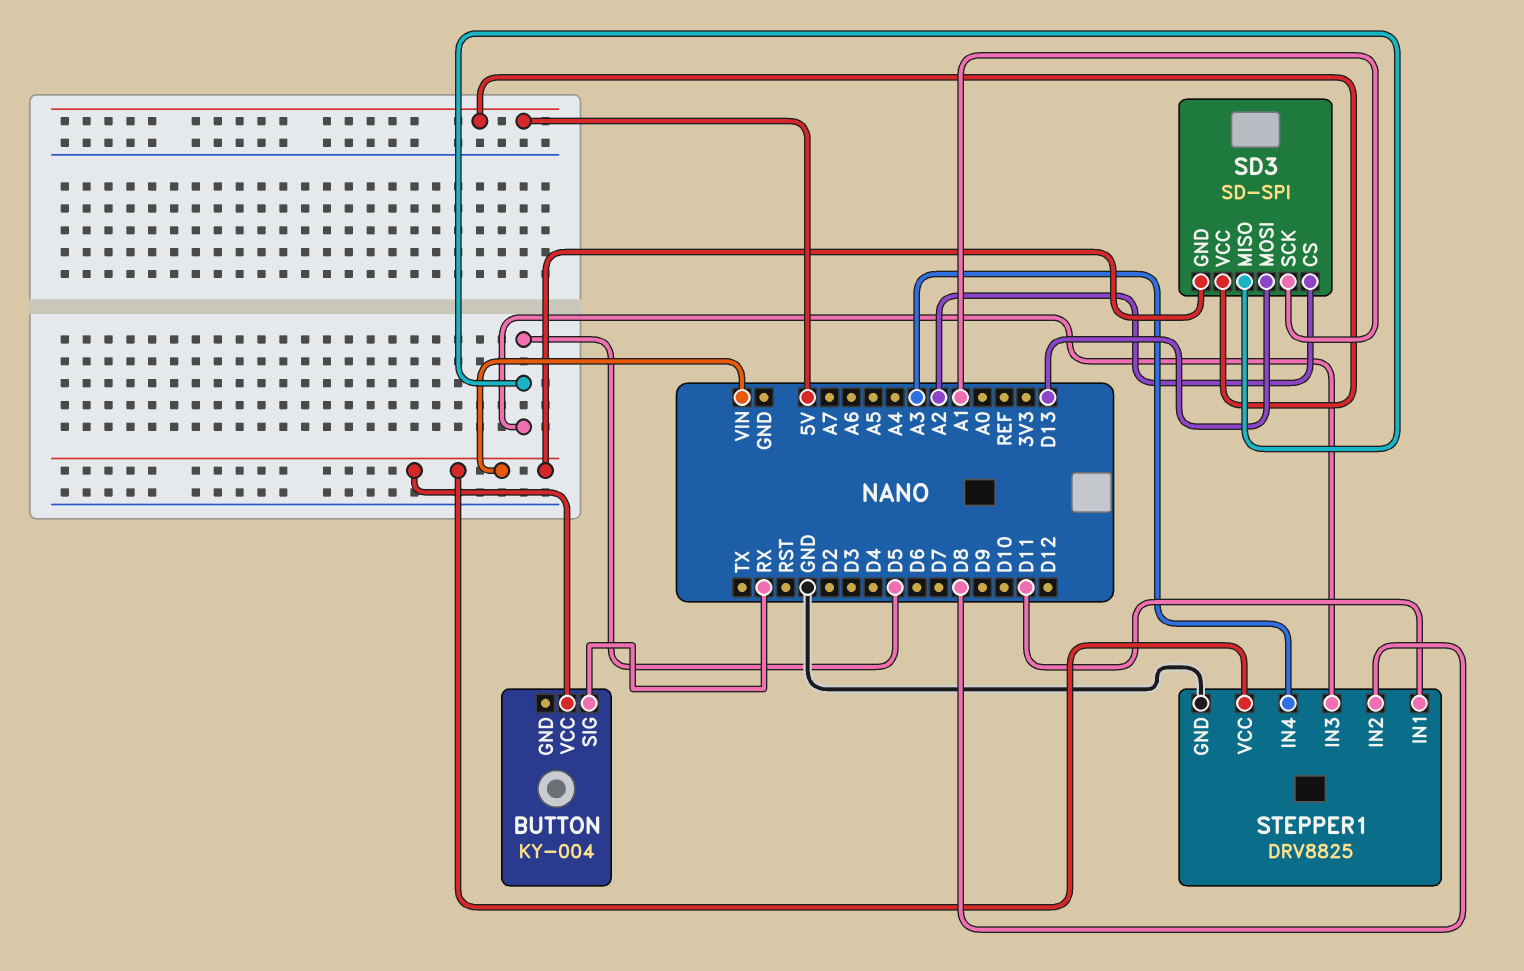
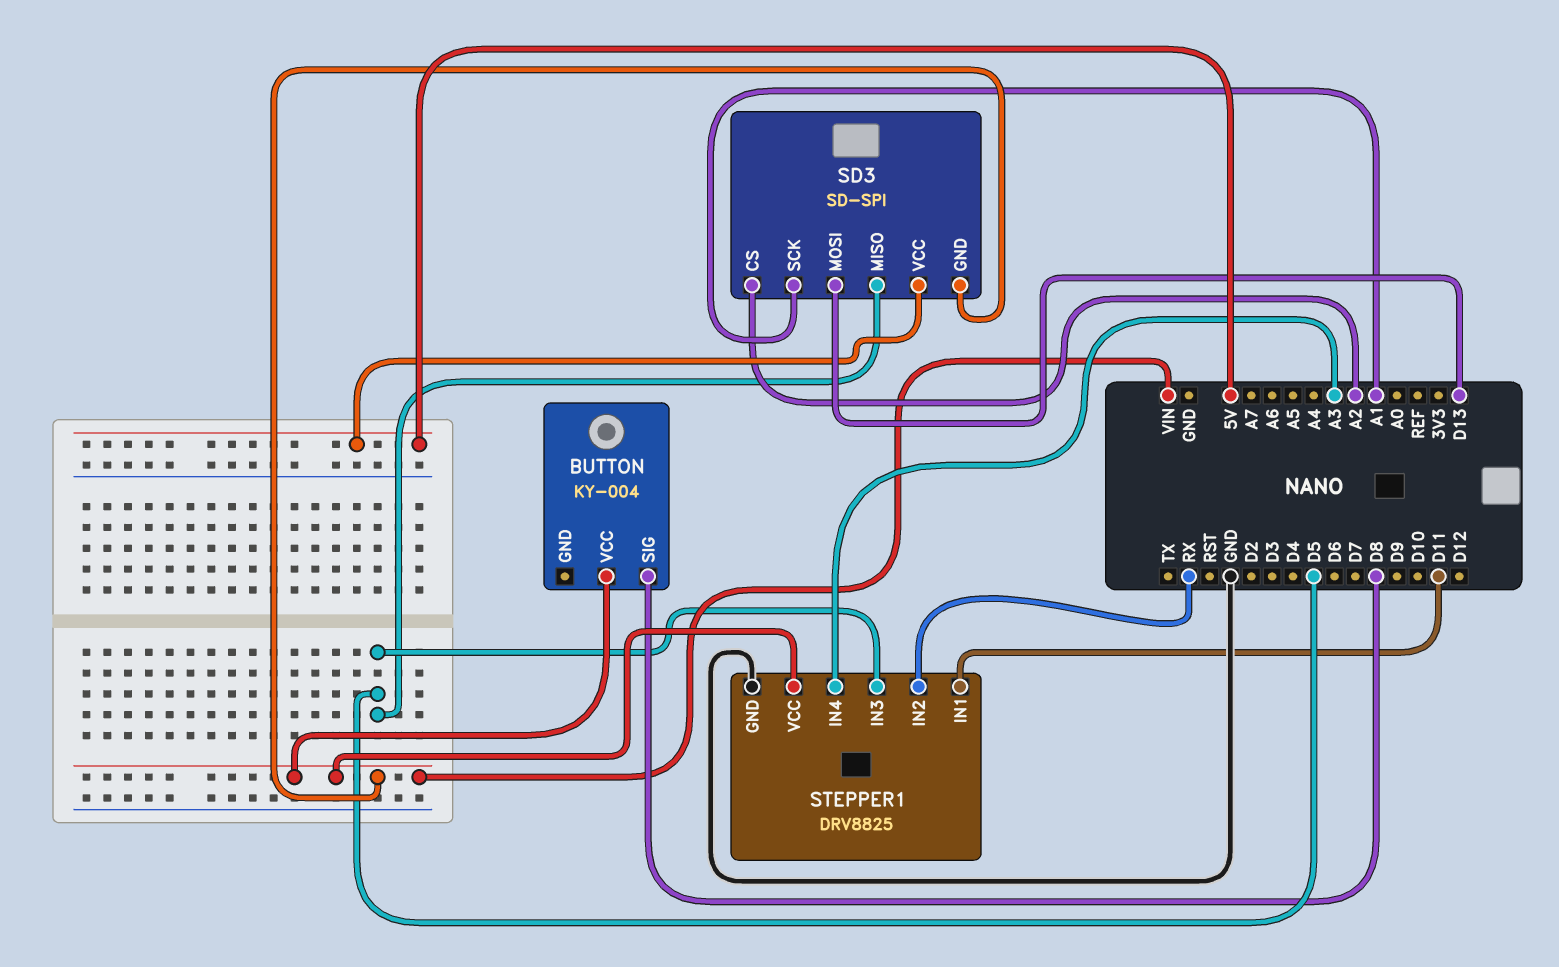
BUTTON pin SIG: RX -> D8
STEPPER1 pin IN2: D8 -> RX

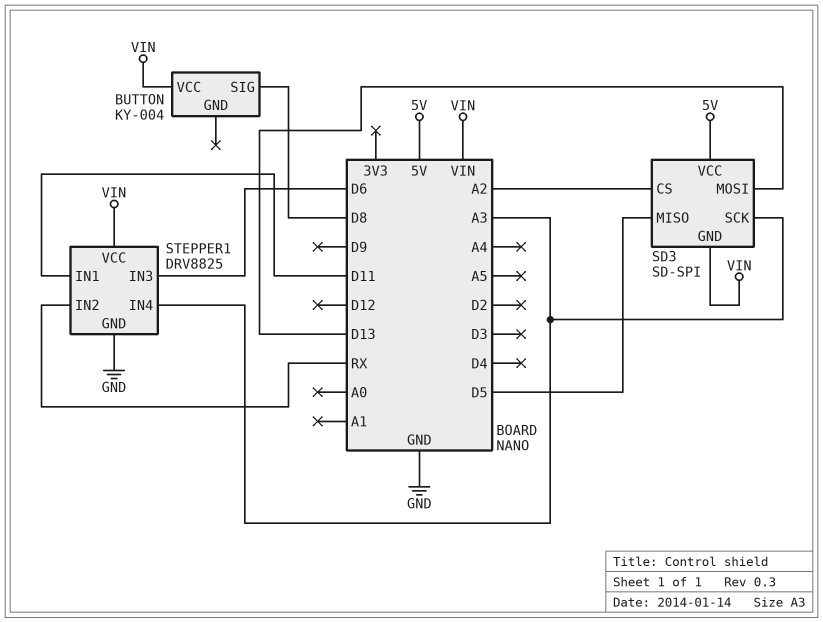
SD3 pin SCK: A1 -> A3
STEPPER1 pin IN3: D5 -> D6

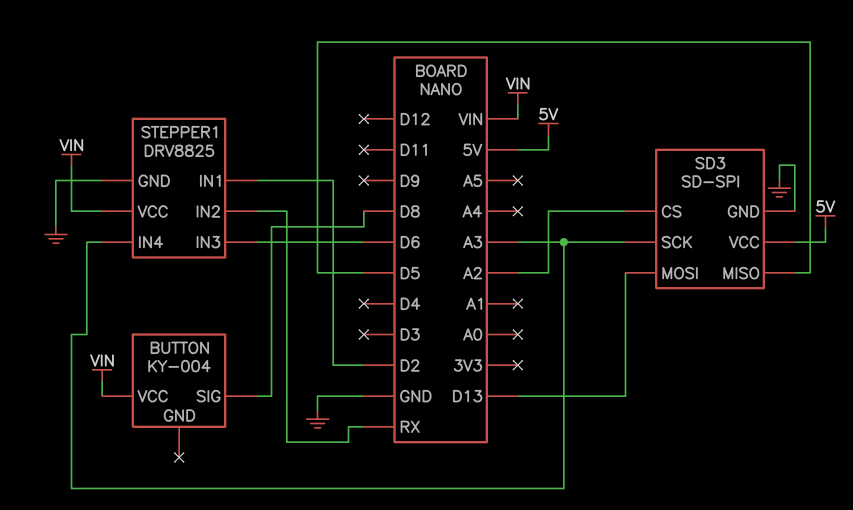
SD3 pin GND: VIN -> GND
STEPPER1 pin IN1: D11 -> D2

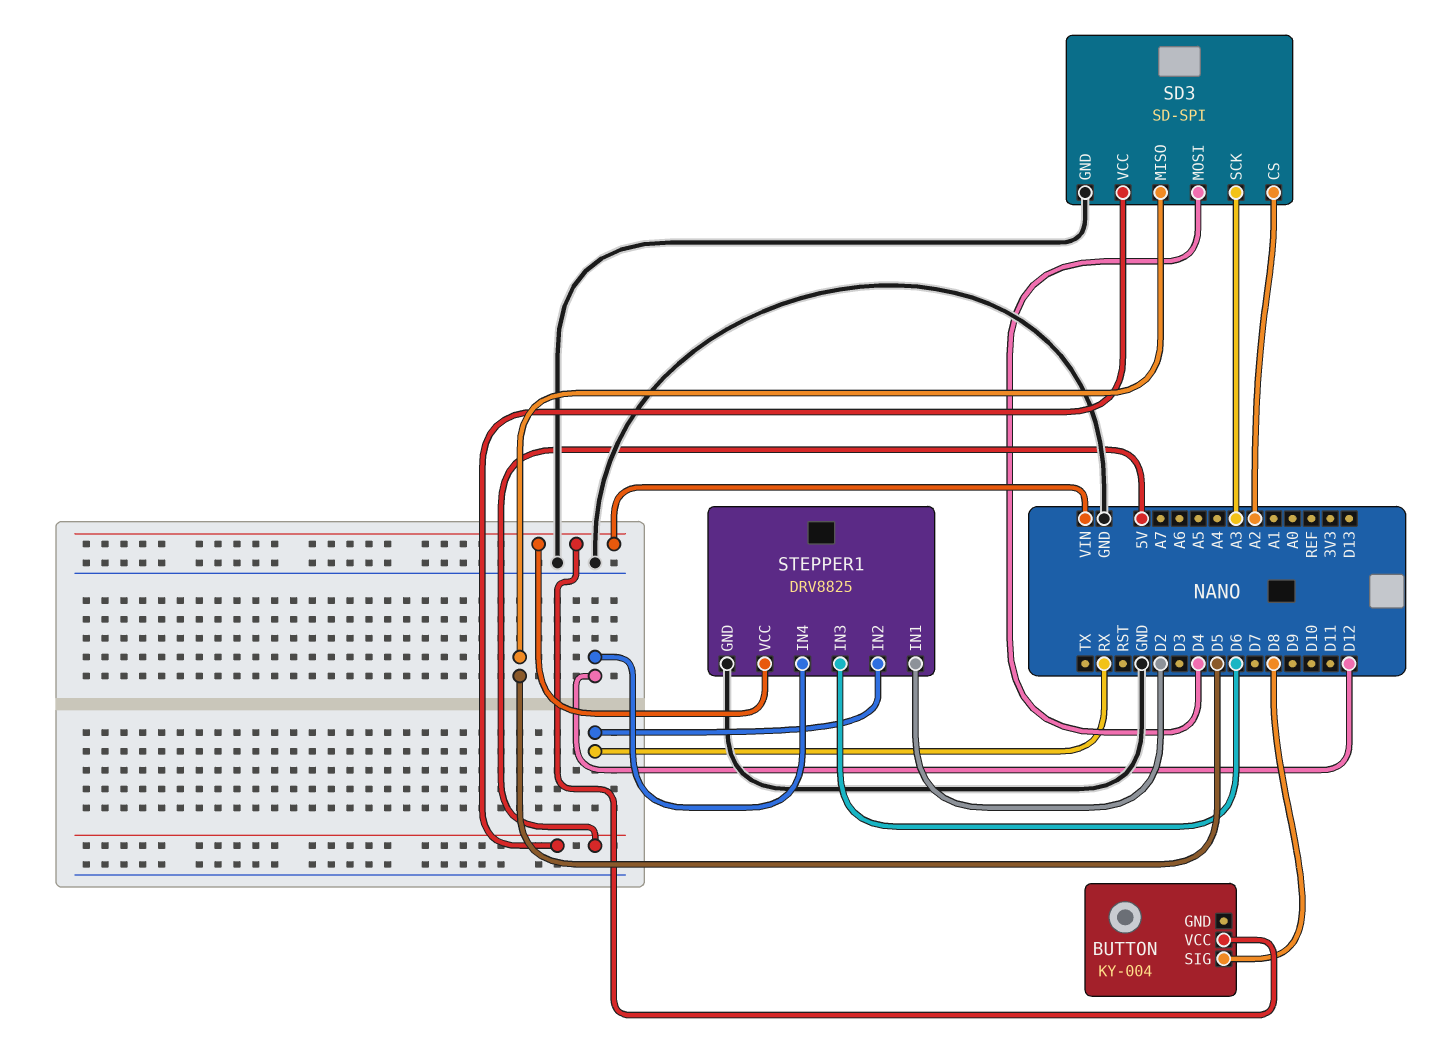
SD3 pin MOSI: D13 -> D4
STEPPER1 pin IN4: A3 -> D12

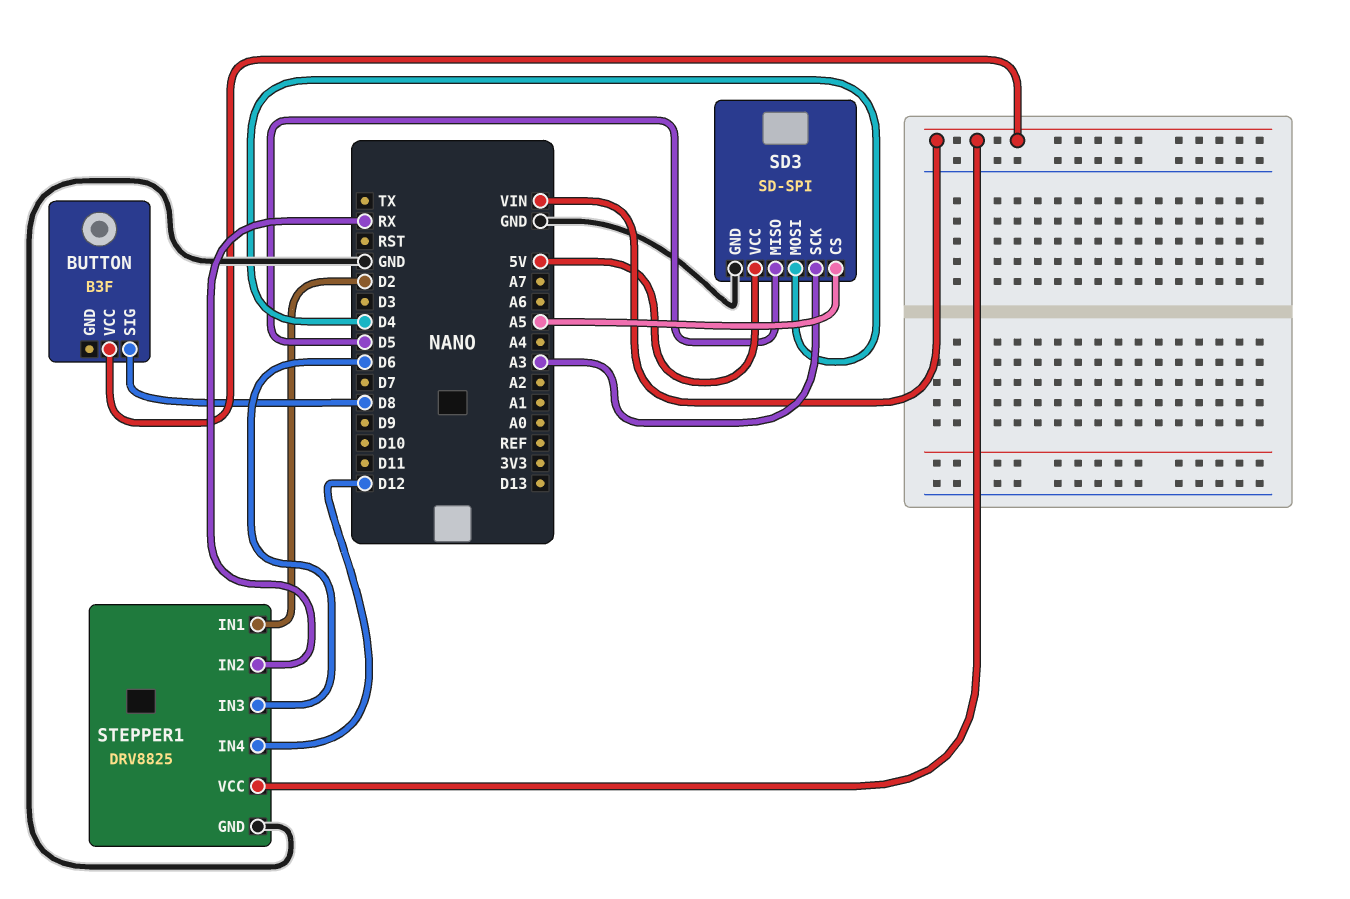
BUTTON: KY-004 -> B3F
SD3 pin CS: A2 -> A5

